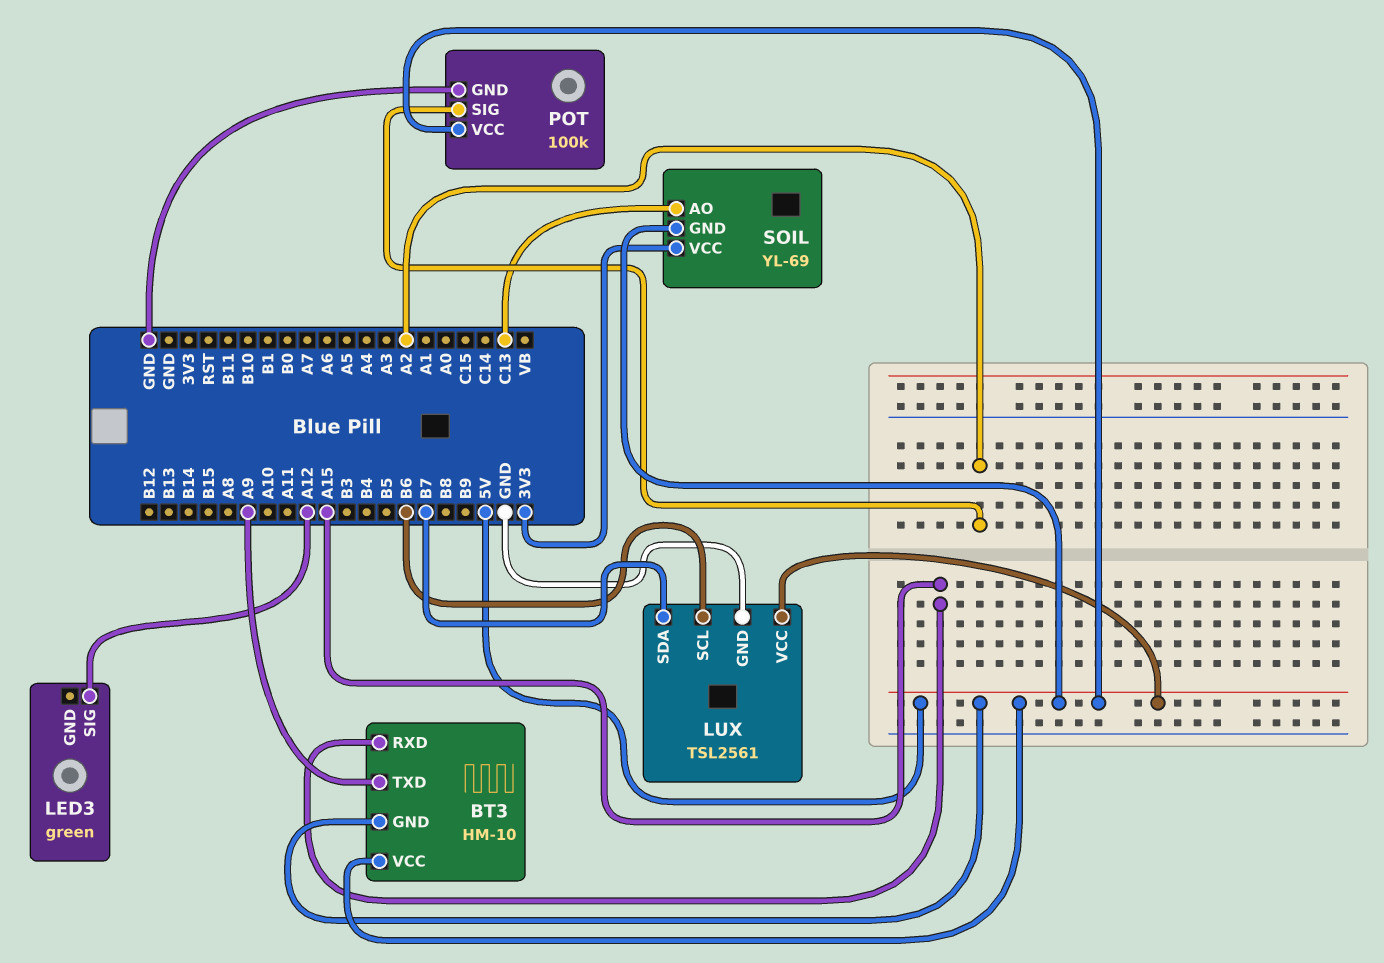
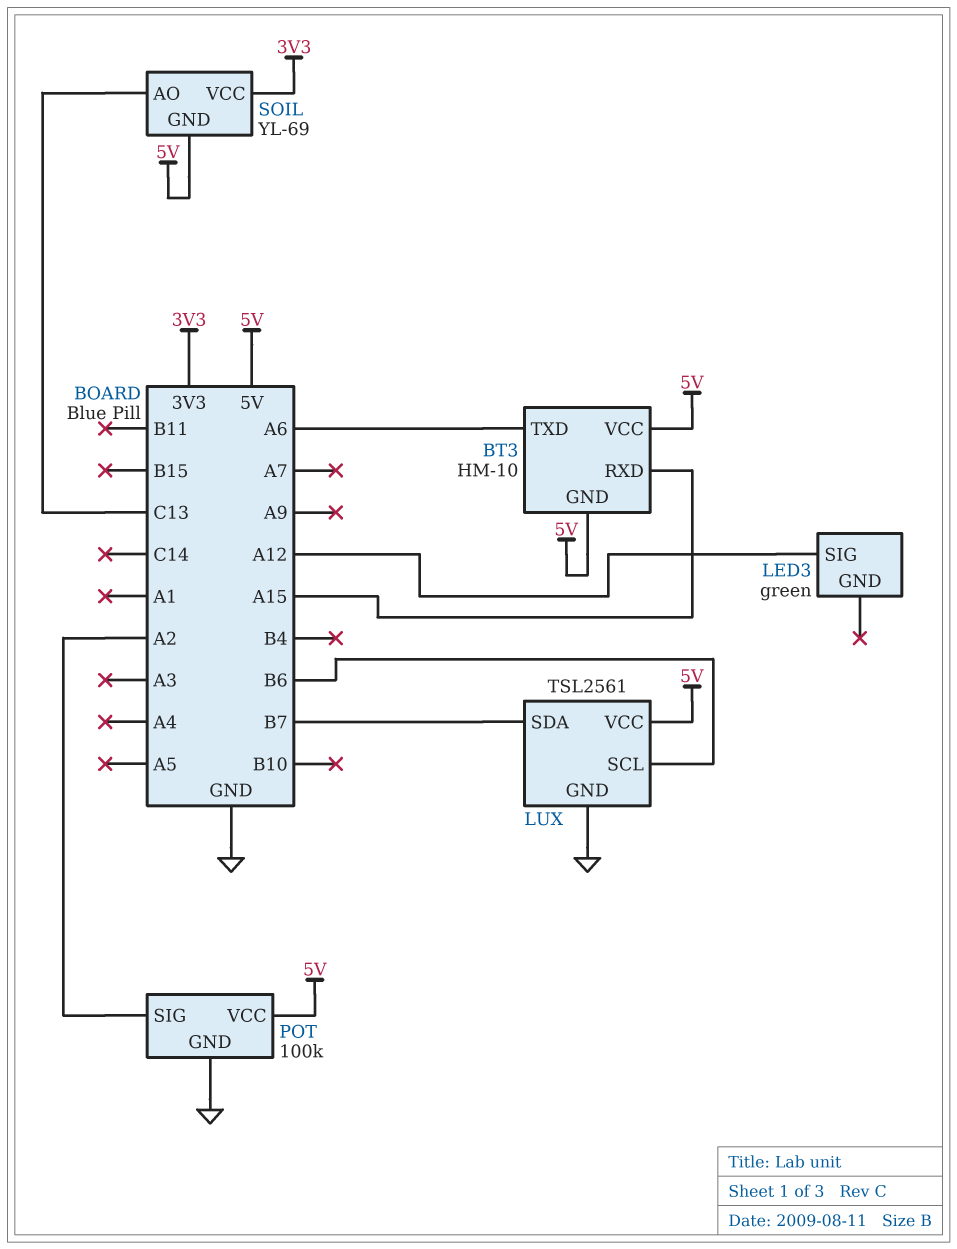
BT3 pin TXD: A9 -> A6

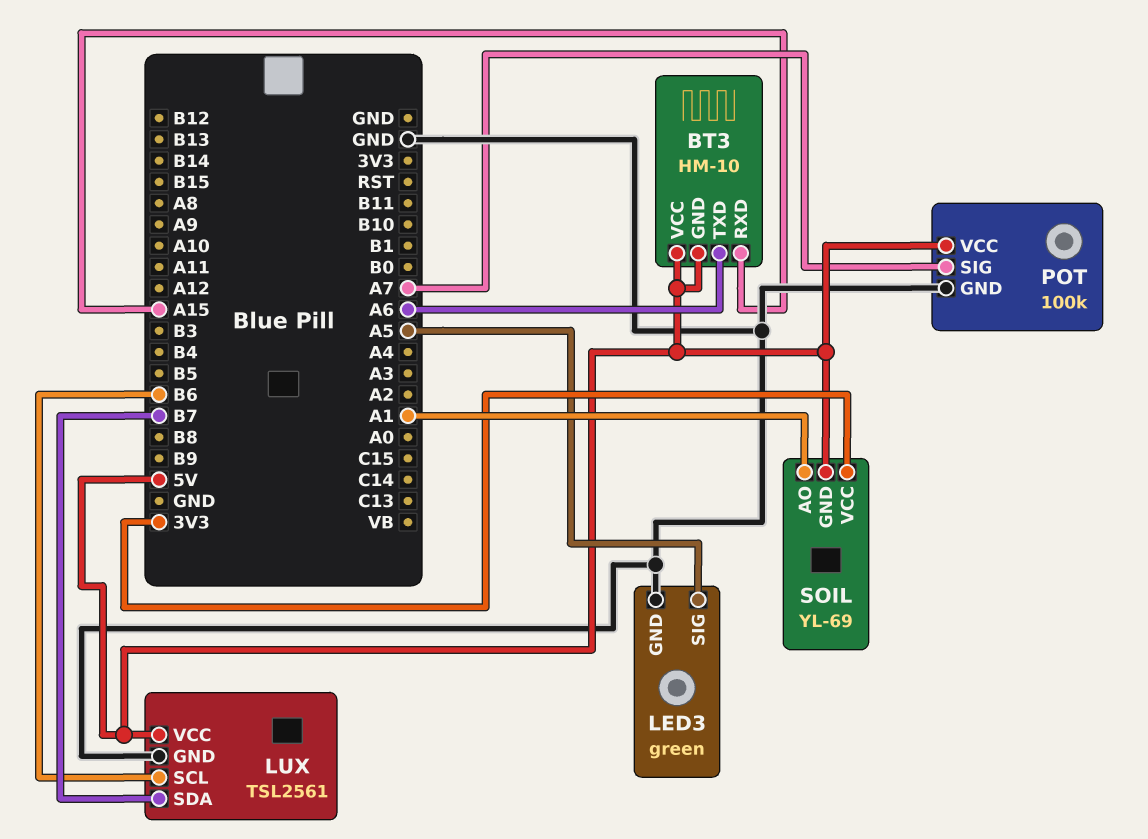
LED3 pin GND: none -> GND
LED3 pin SIG: A12 -> A5
POT pin SIG: A2 -> A7
SOIL pin AO: C13 -> A1

